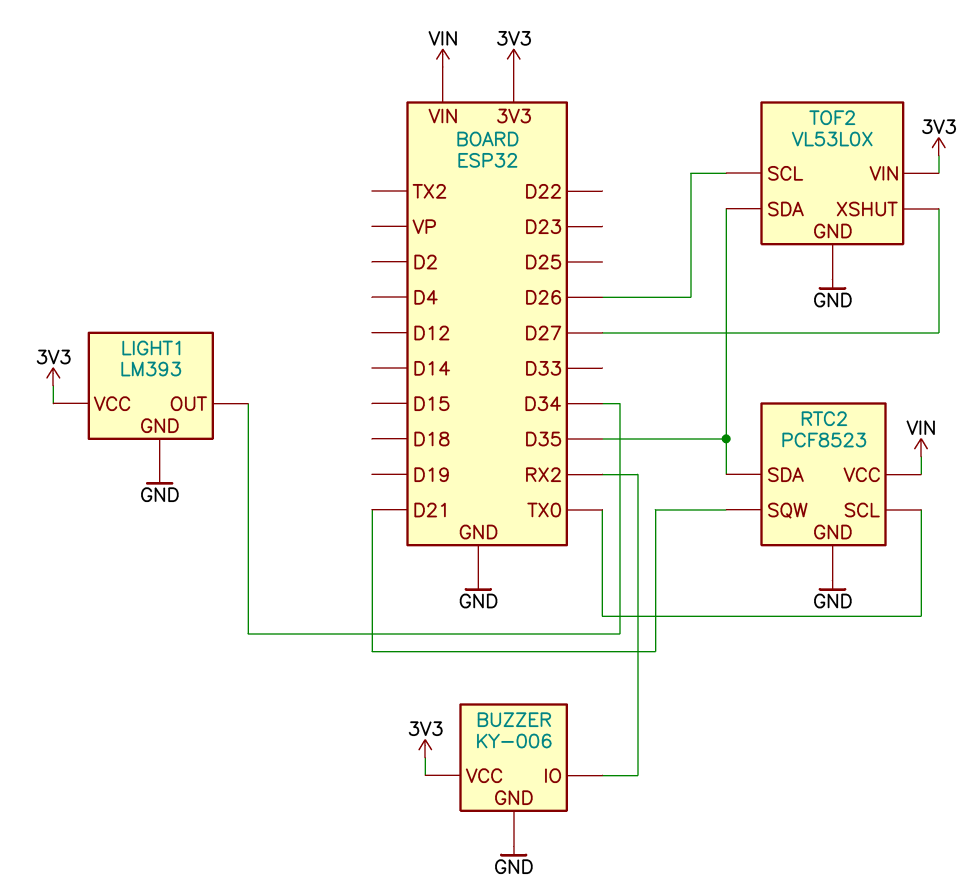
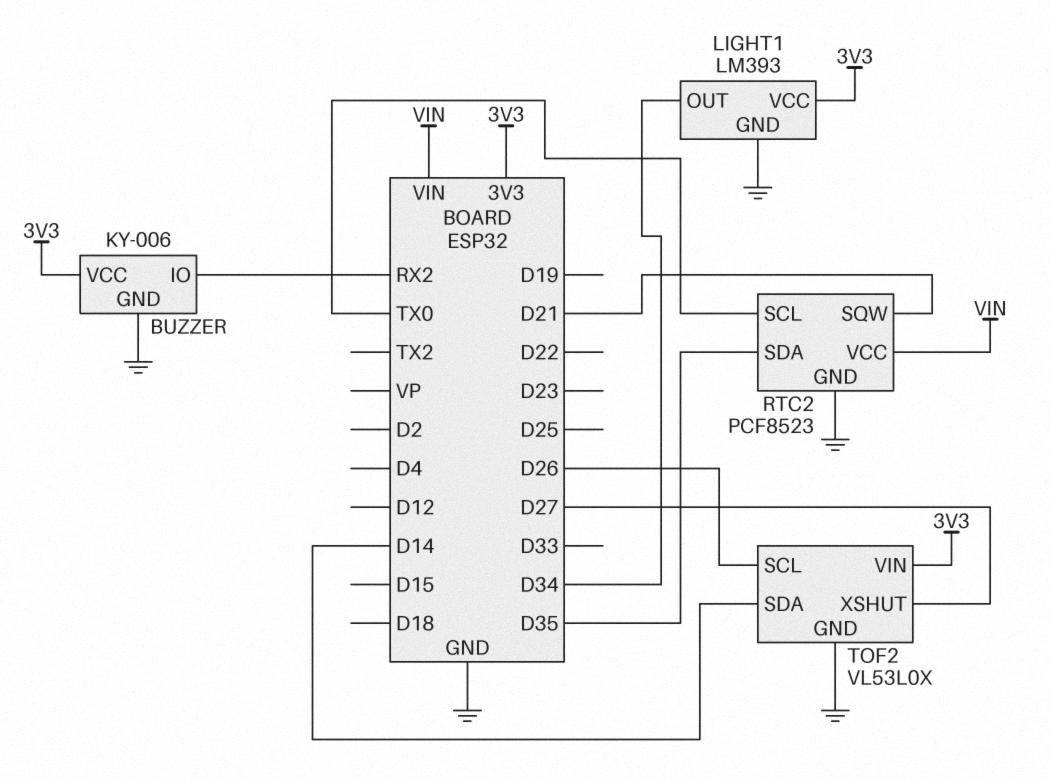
TOF2 pin SDA: D35 -> D14

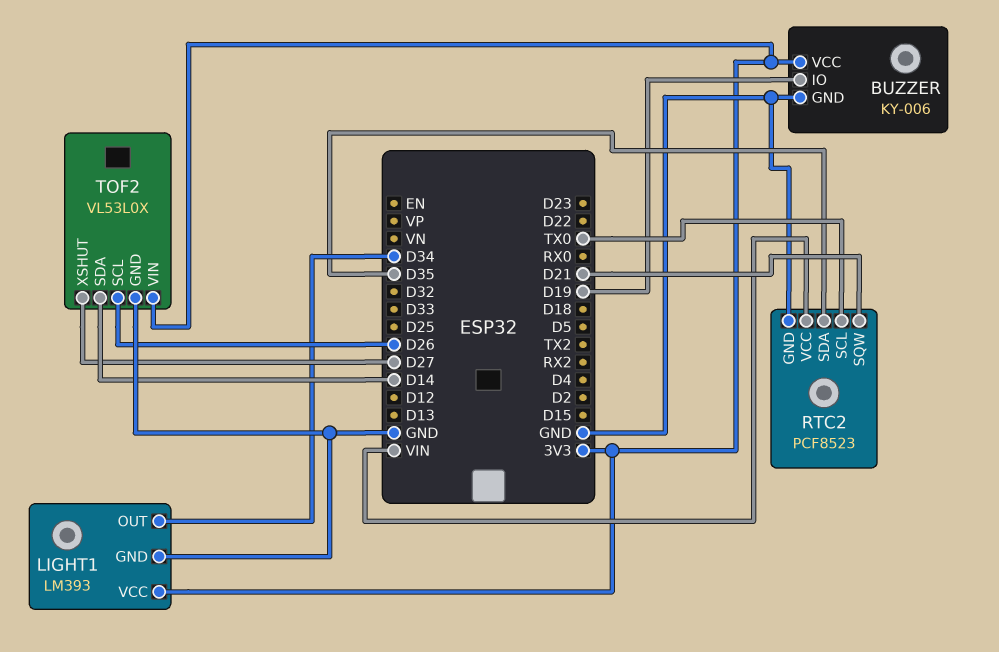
BUZZER pin IO: RX2 -> D19

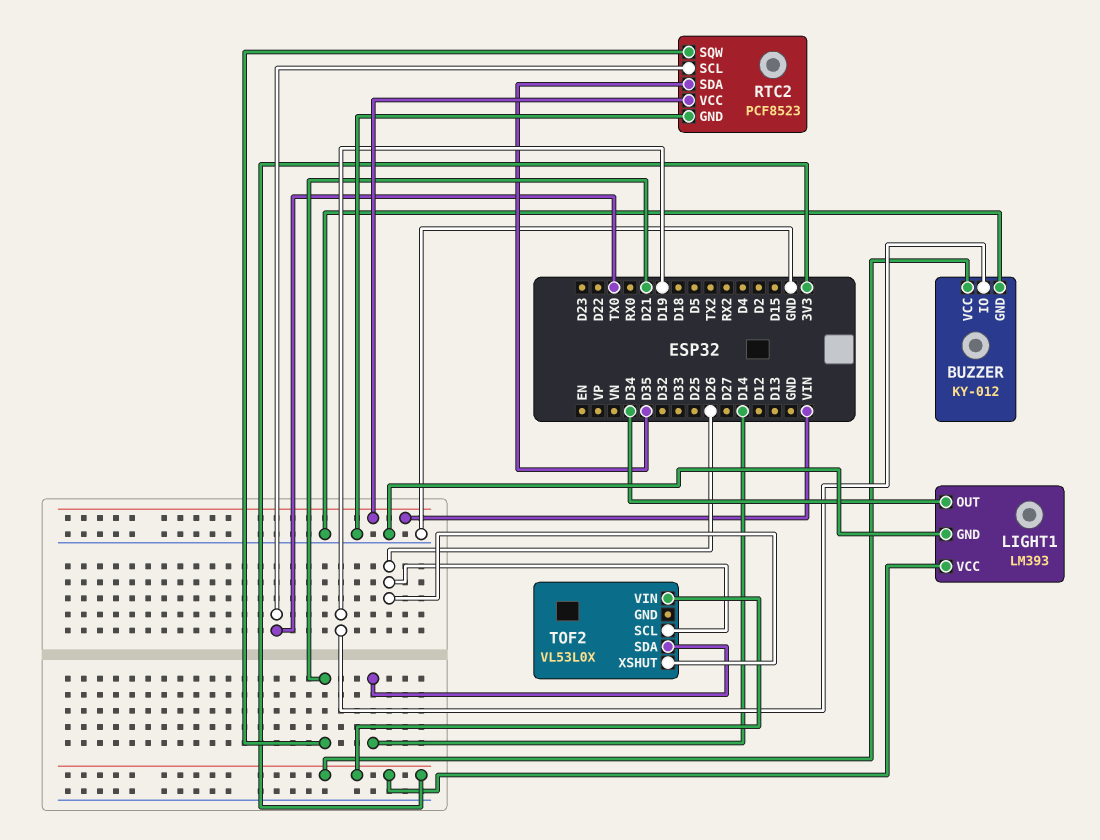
BUZZER: KY-006 -> KY-012
TOF2 pin GND: GND -> none
TOF2 pin XSHUT: D27 -> D26

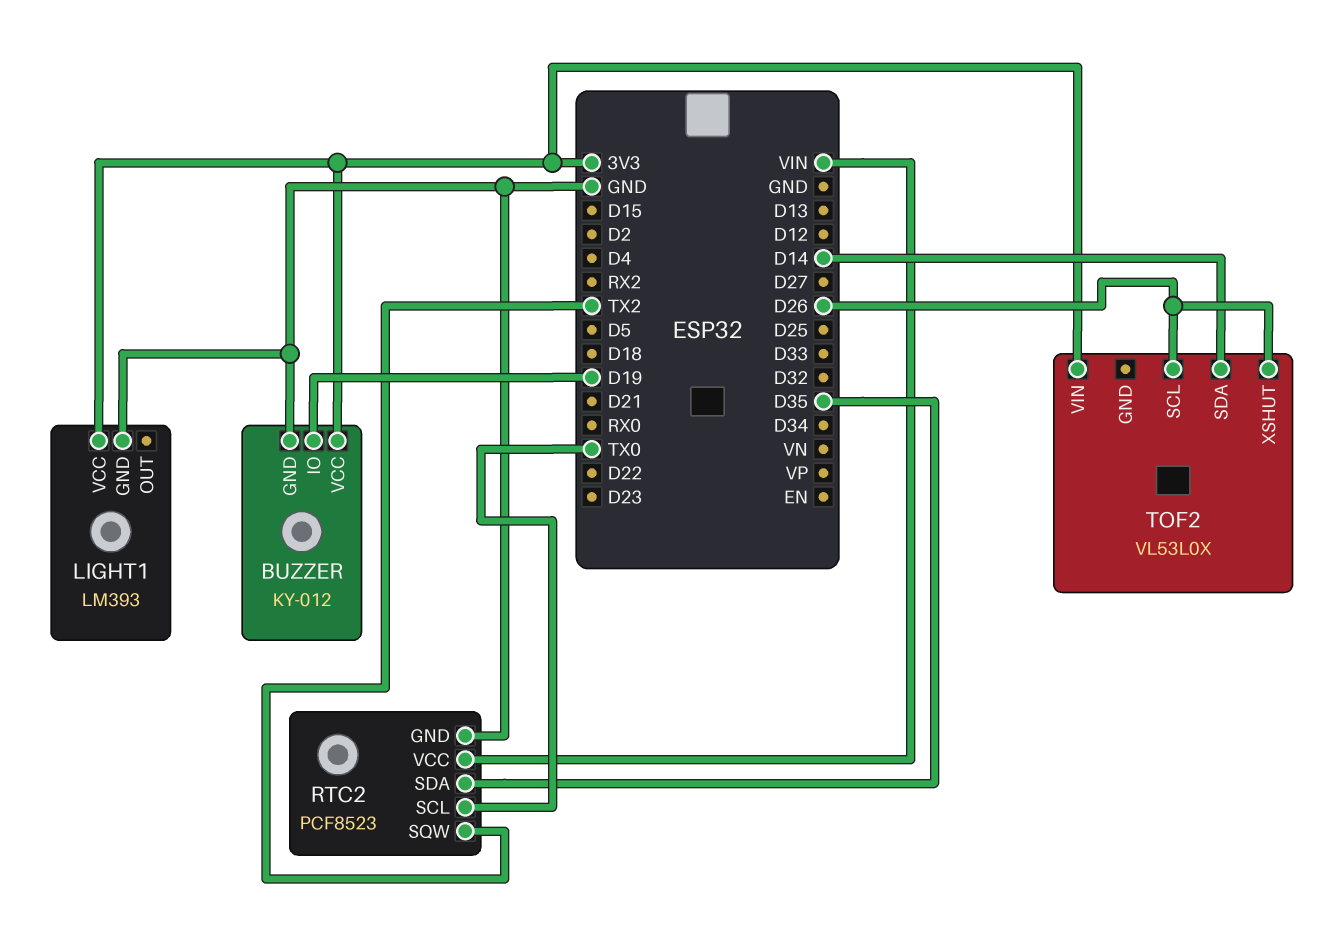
LIGHT1 pin OUT: D34 -> none
RTC2 pin SQW: D21 -> TX2

